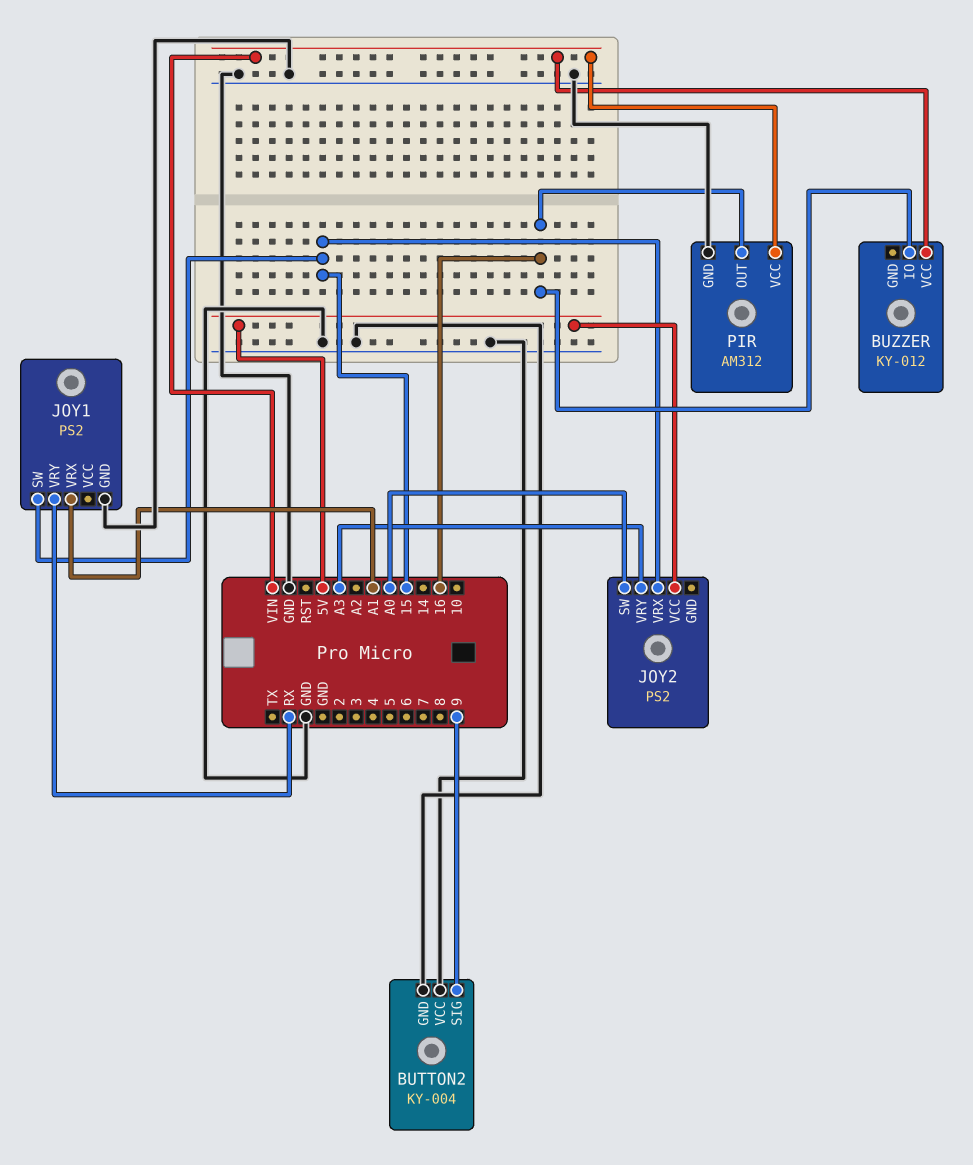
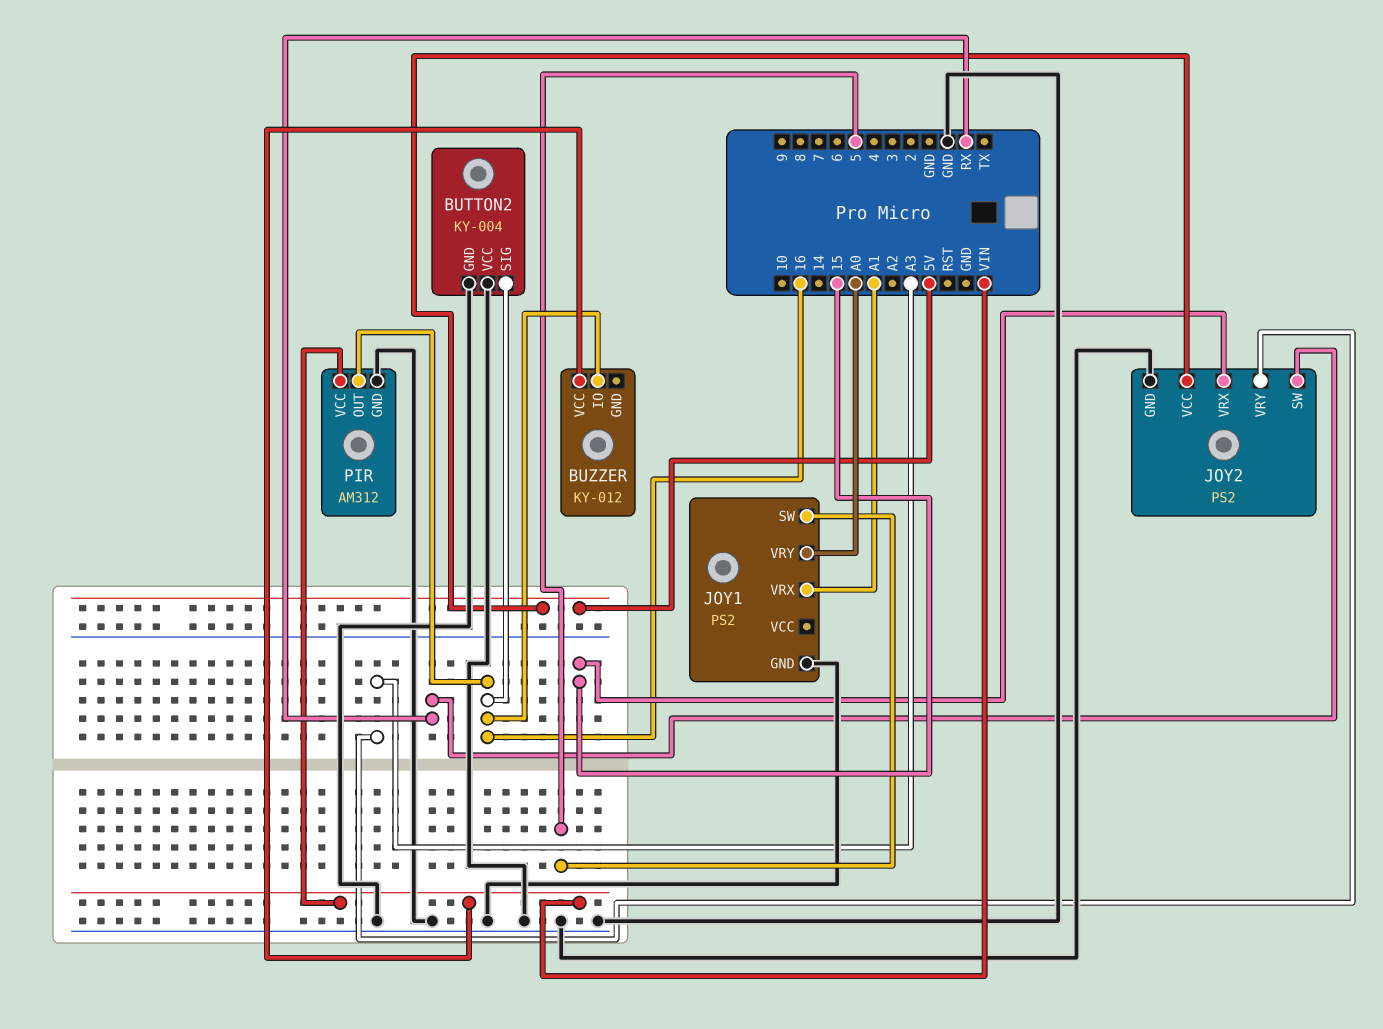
BUTTON2 pin SIG: 9 -> 16
JOY1 pin SW: 15 -> 5
JOY1 pin VRY: RX -> A0
JOY2 pin GND: none -> GND
JOY2 pin SW: A0 -> RX

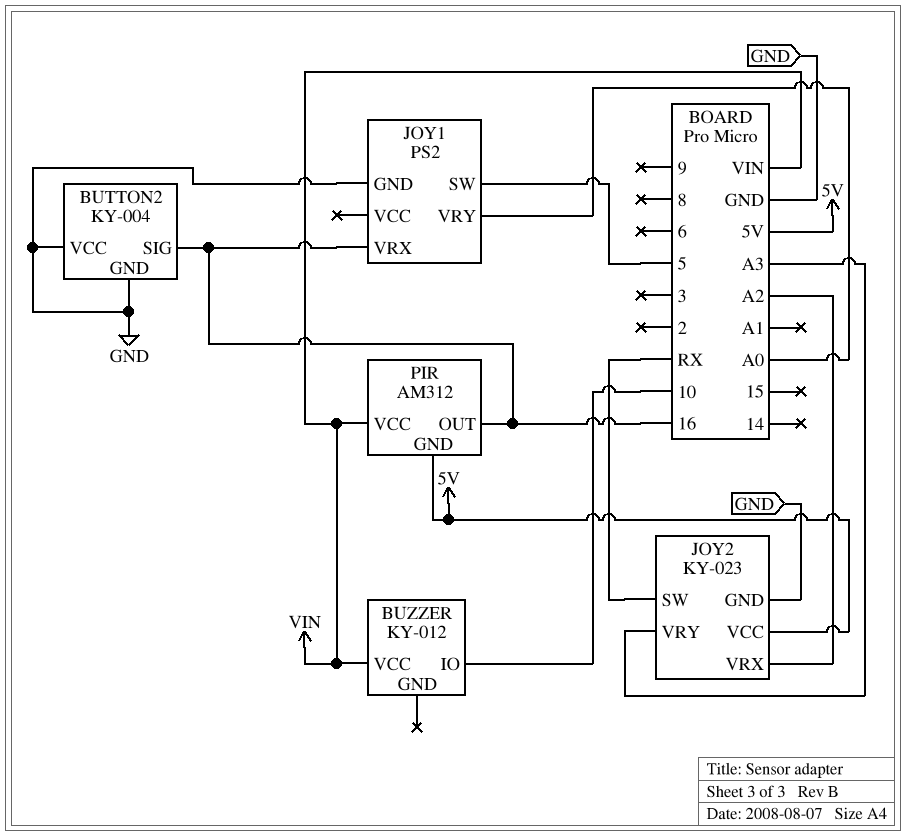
BUZZER pin IO: 16 -> 10
JOY1 pin VRX: A1 -> 16
JOY2: PS2 -> KY-023
JOY2 pin VRX: 15 -> A2
PIR pin GND: GND -> 5V

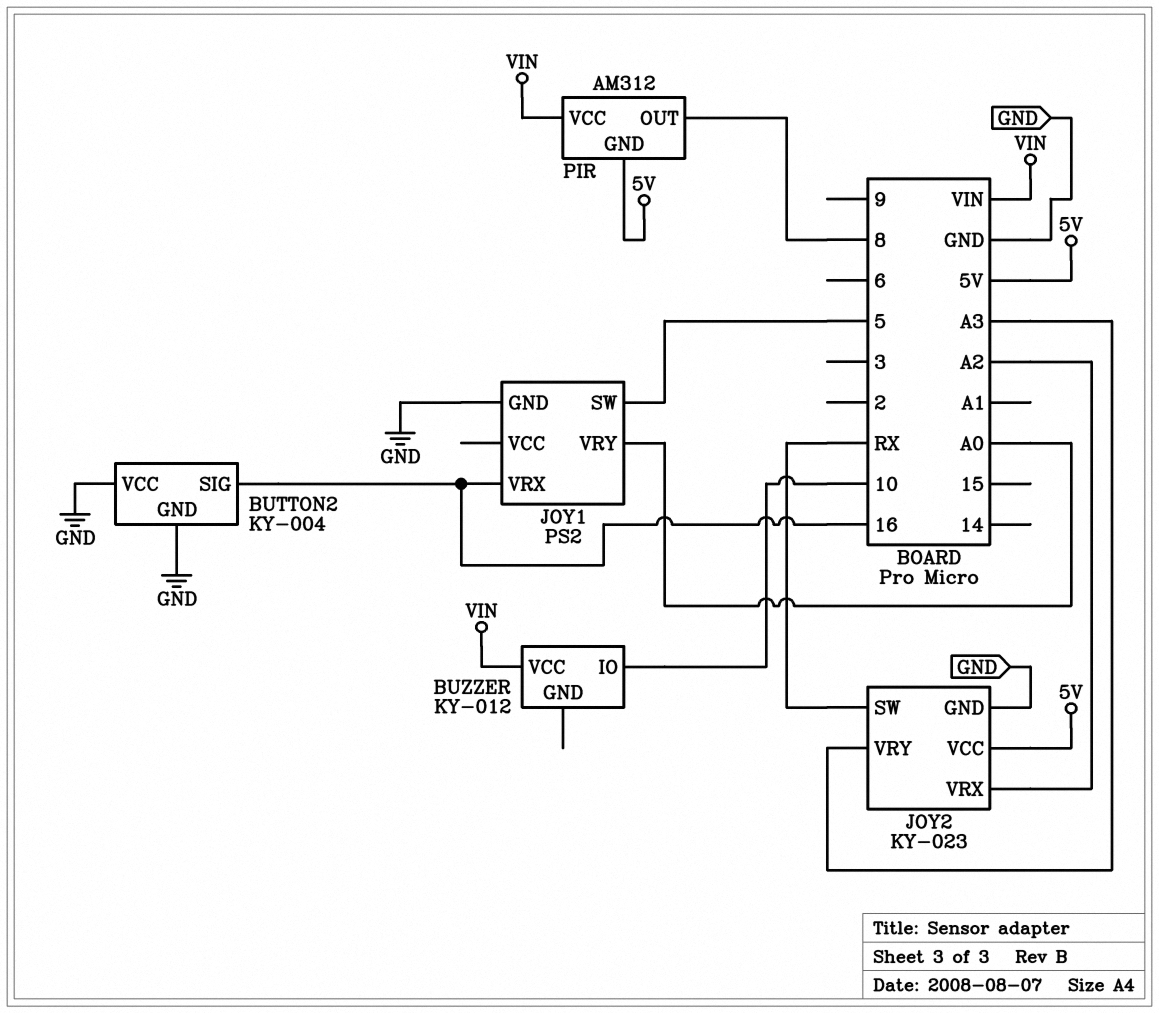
PIR pin OUT: 16 -> 8

